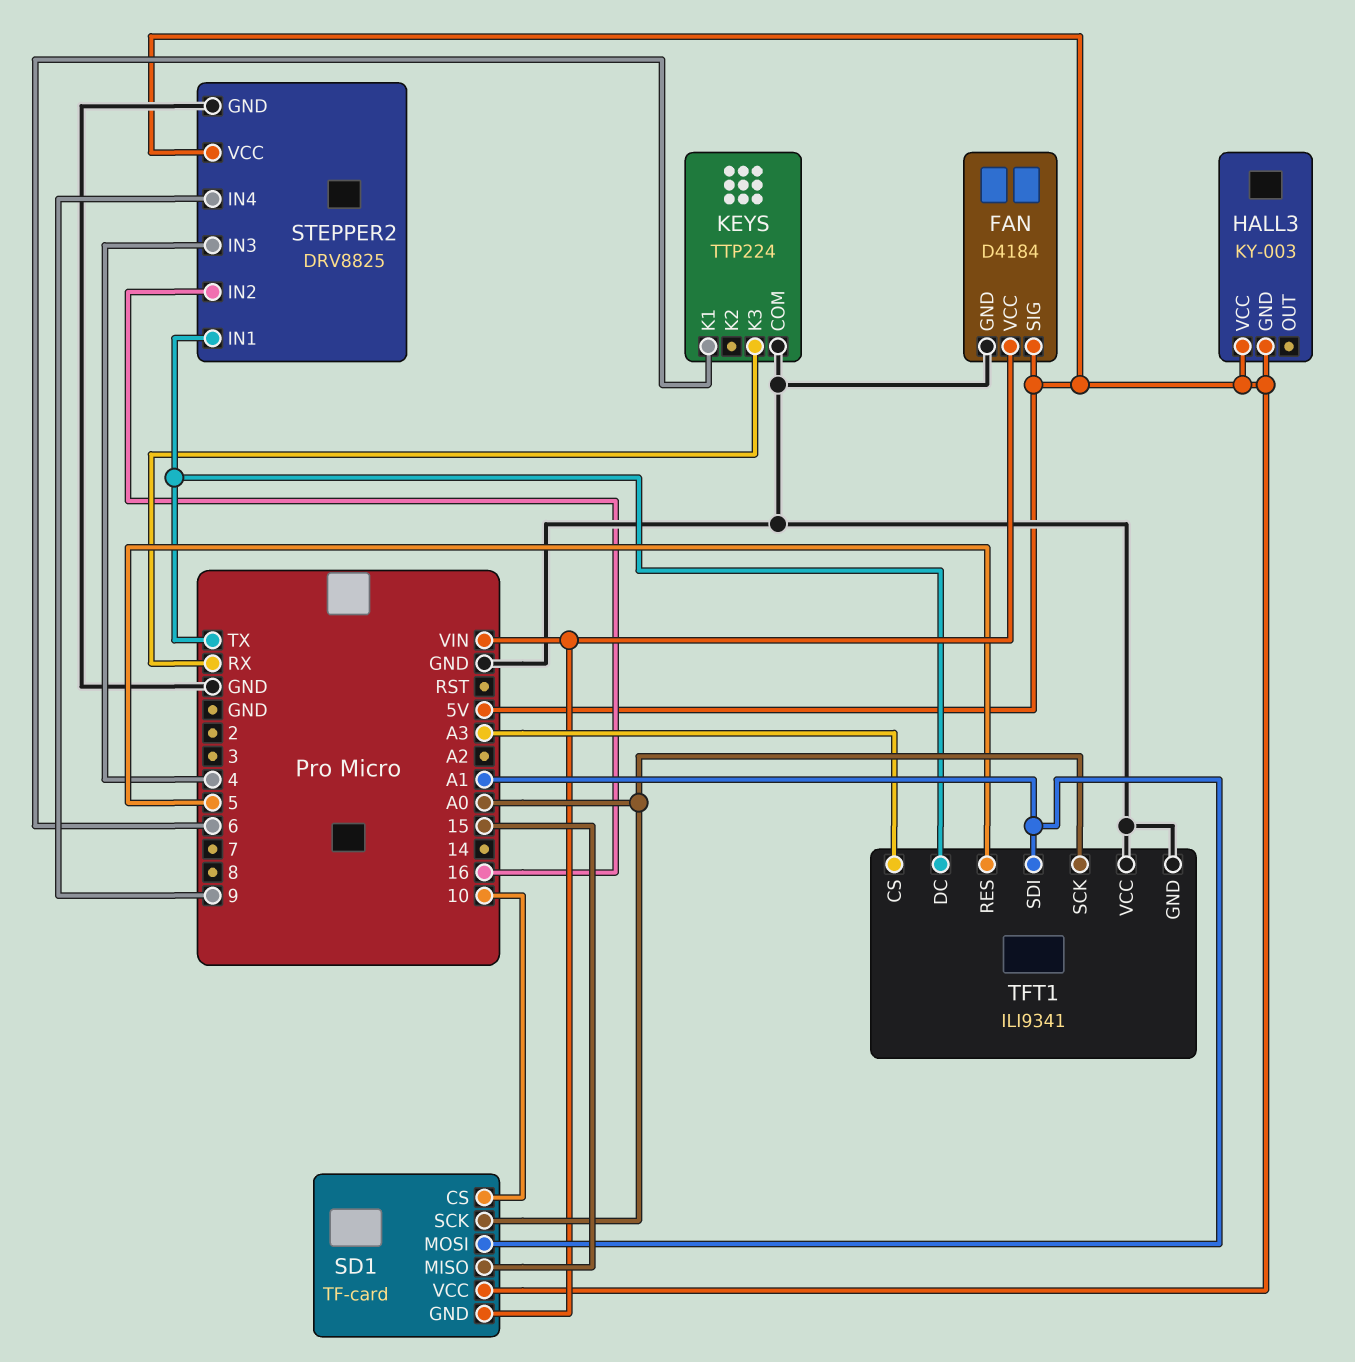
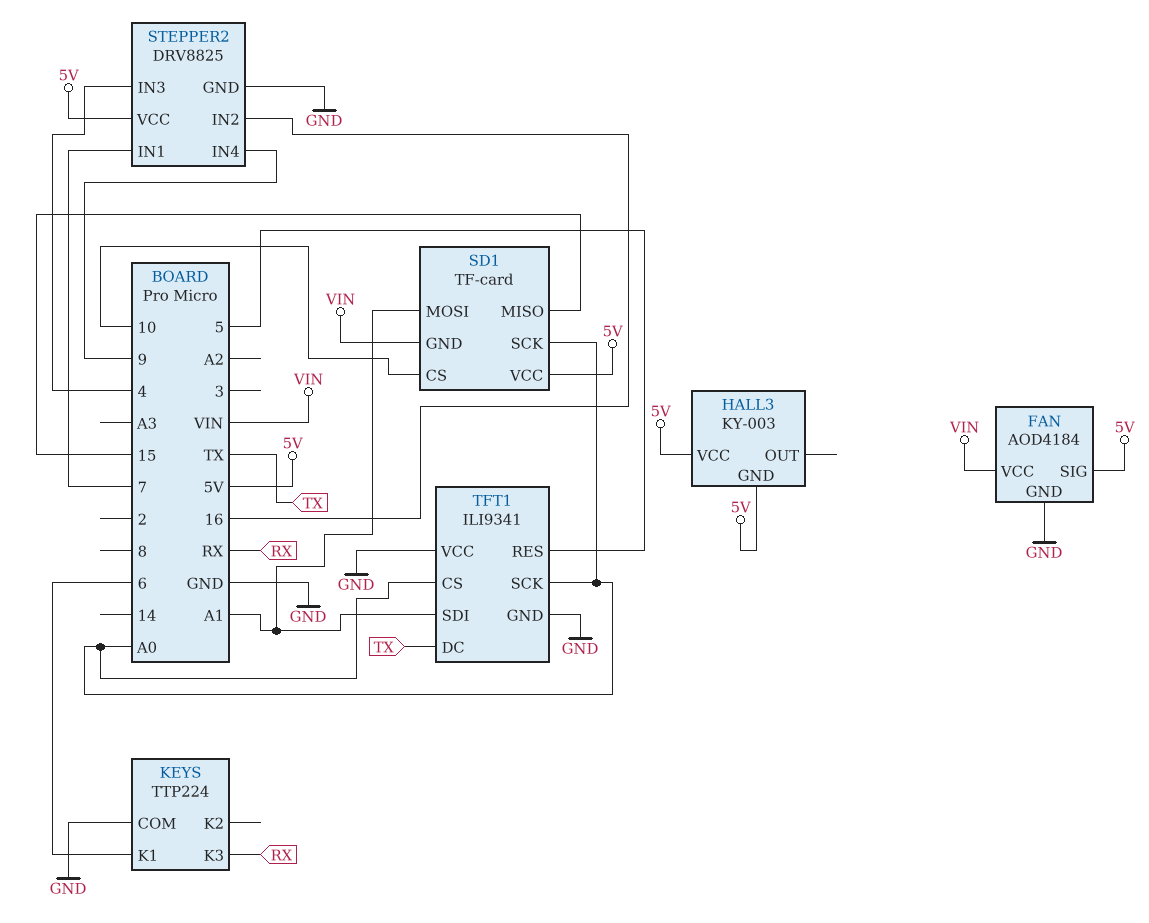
FAN: D4184 -> AOD4184
STEPPER2 pin IN1: TX -> 7
TFT1 pin CS: A3 -> A0

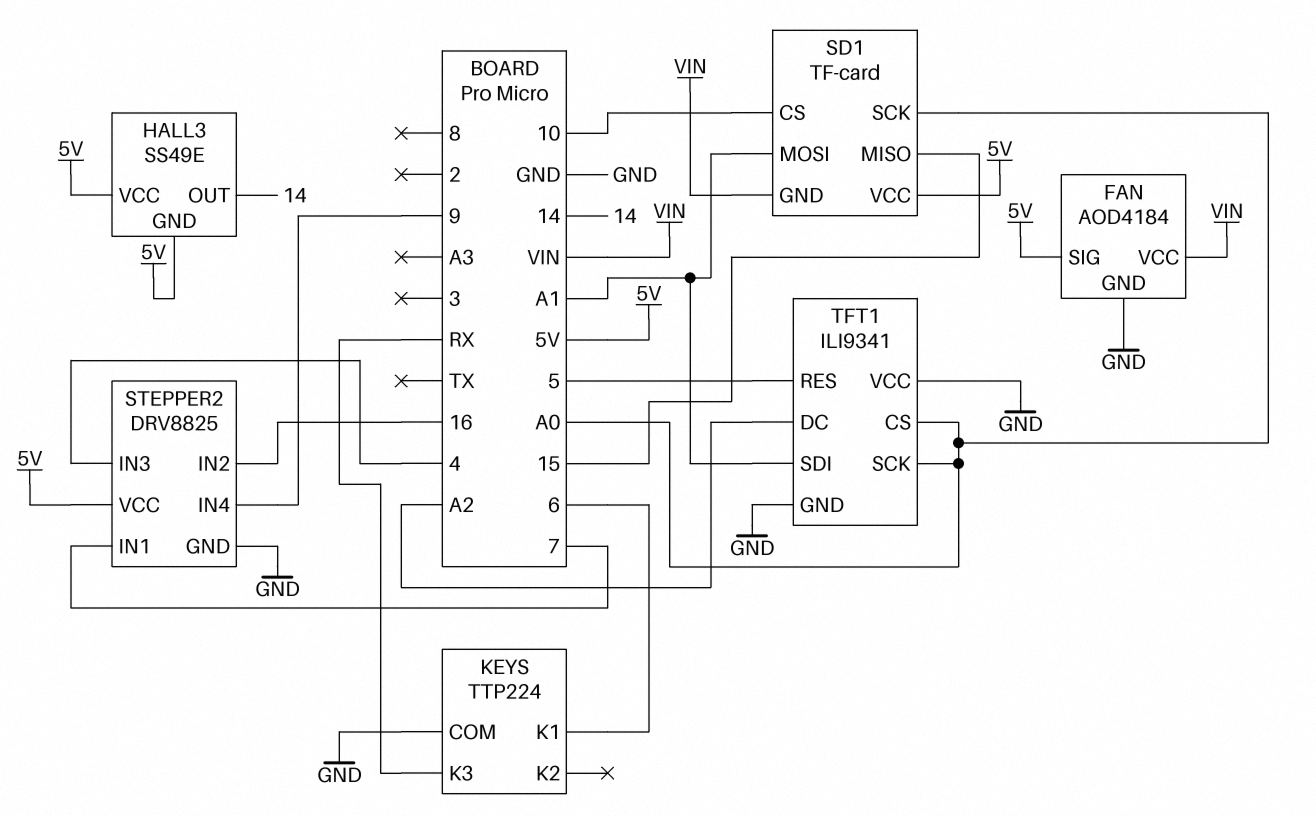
HALL3: KY-003 -> SS49E
HALL3 pin OUT: none -> 14
TFT1 pin DC: TX -> A2

